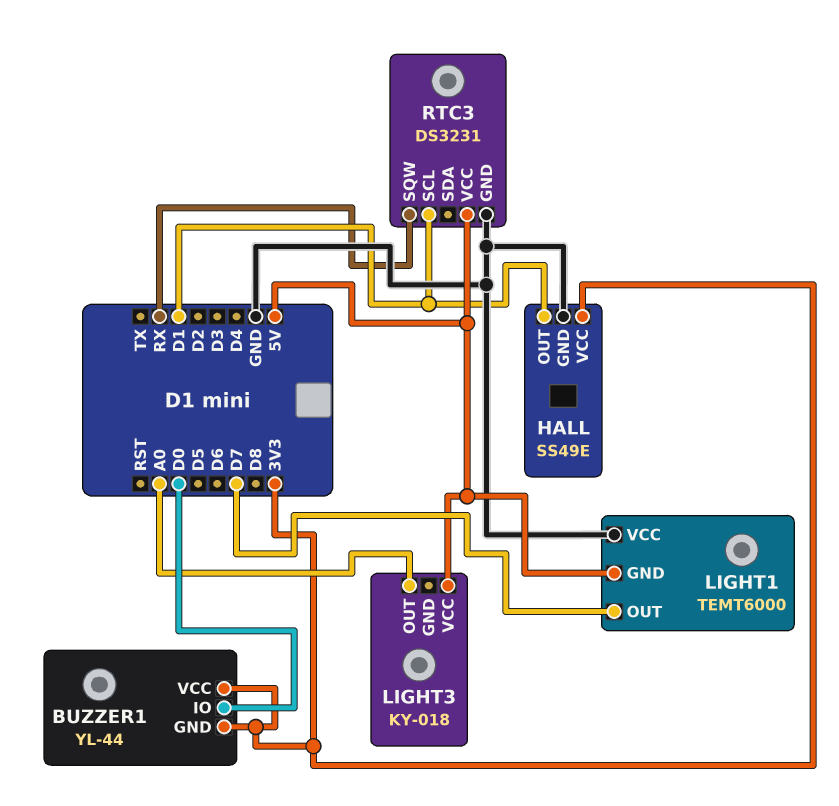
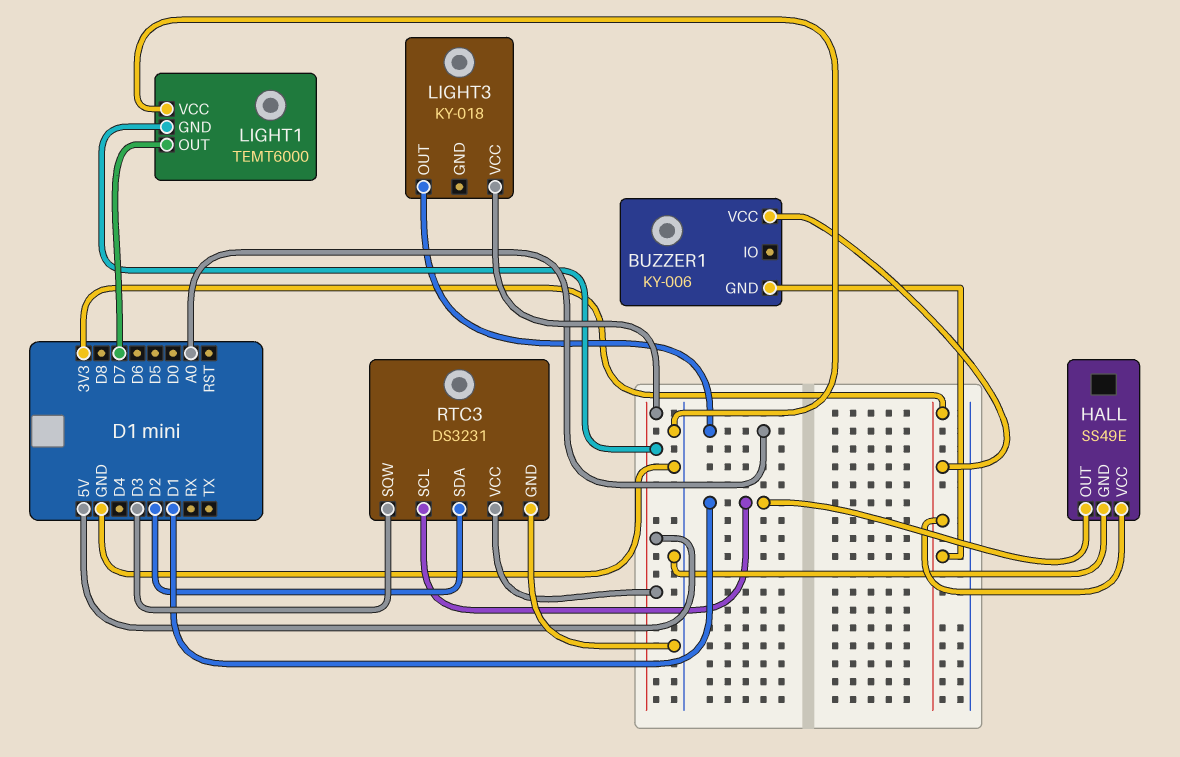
BUZZER1: YL-44 -> KY-006
BUZZER1 pin IO: D0 -> none
RTC3 pin SDA: none -> D2
RTC3 pin SQW: RX -> D3

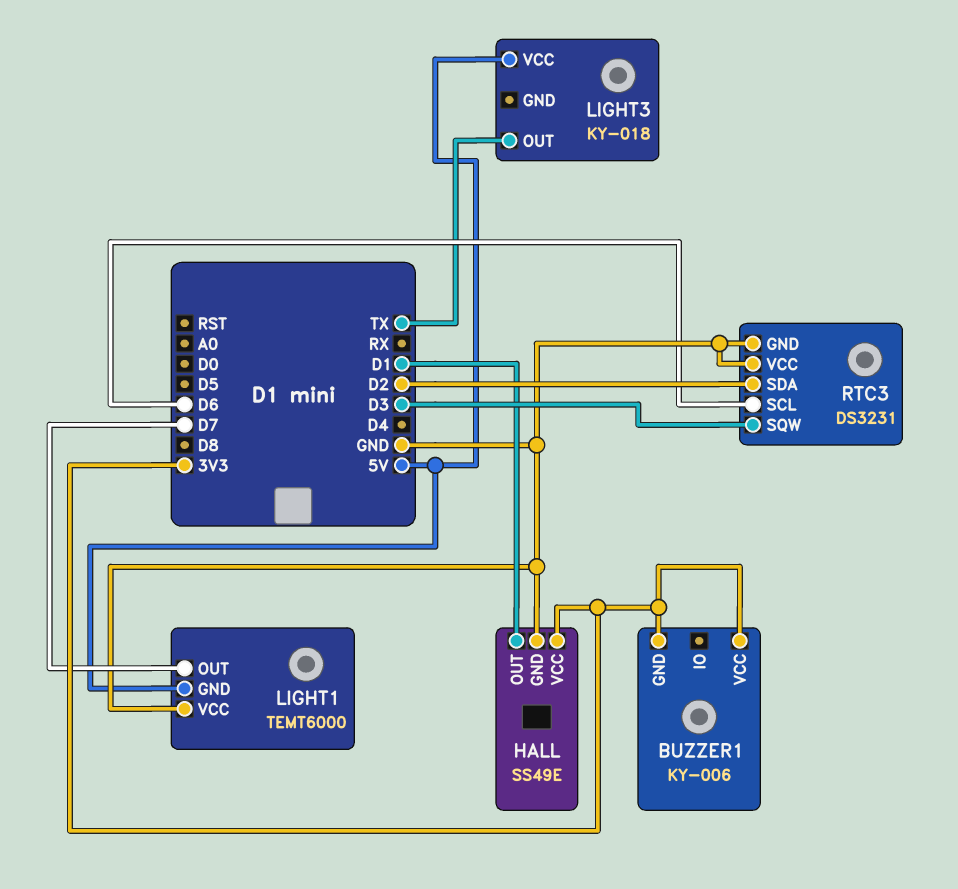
LIGHT3 pin OUT: A0 -> TX
RTC3 pin SCL: D1 -> D6
RTC3 pin VCC: 5V -> GND

